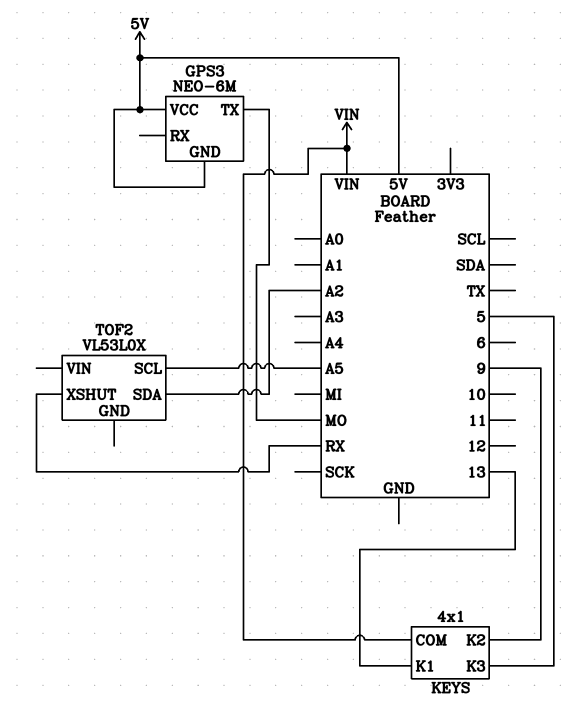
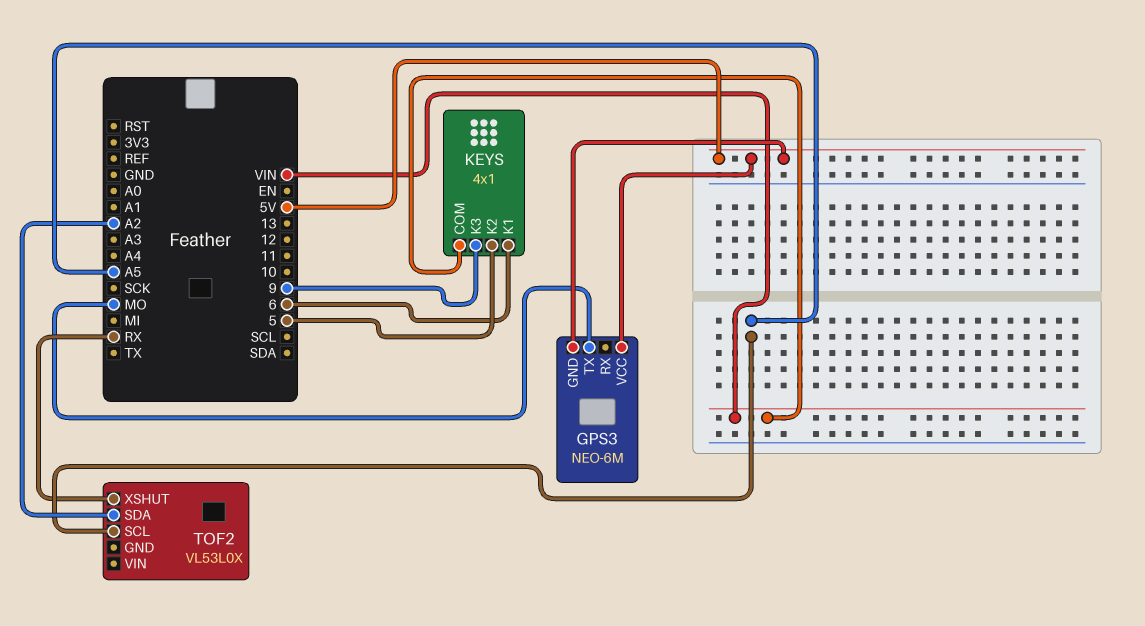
KEYS pin K1: 13 -> 6
KEYS pin K2: 9 -> 5
KEYS pin K3: 5 -> 9

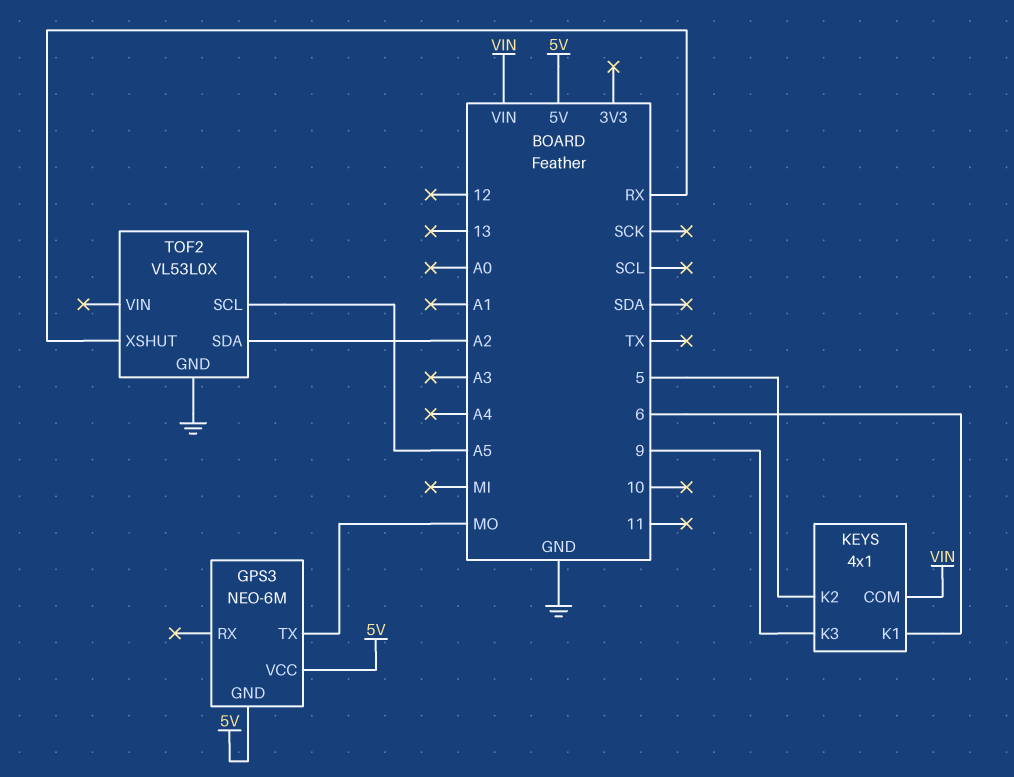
TOF2 pin GND: none -> GND

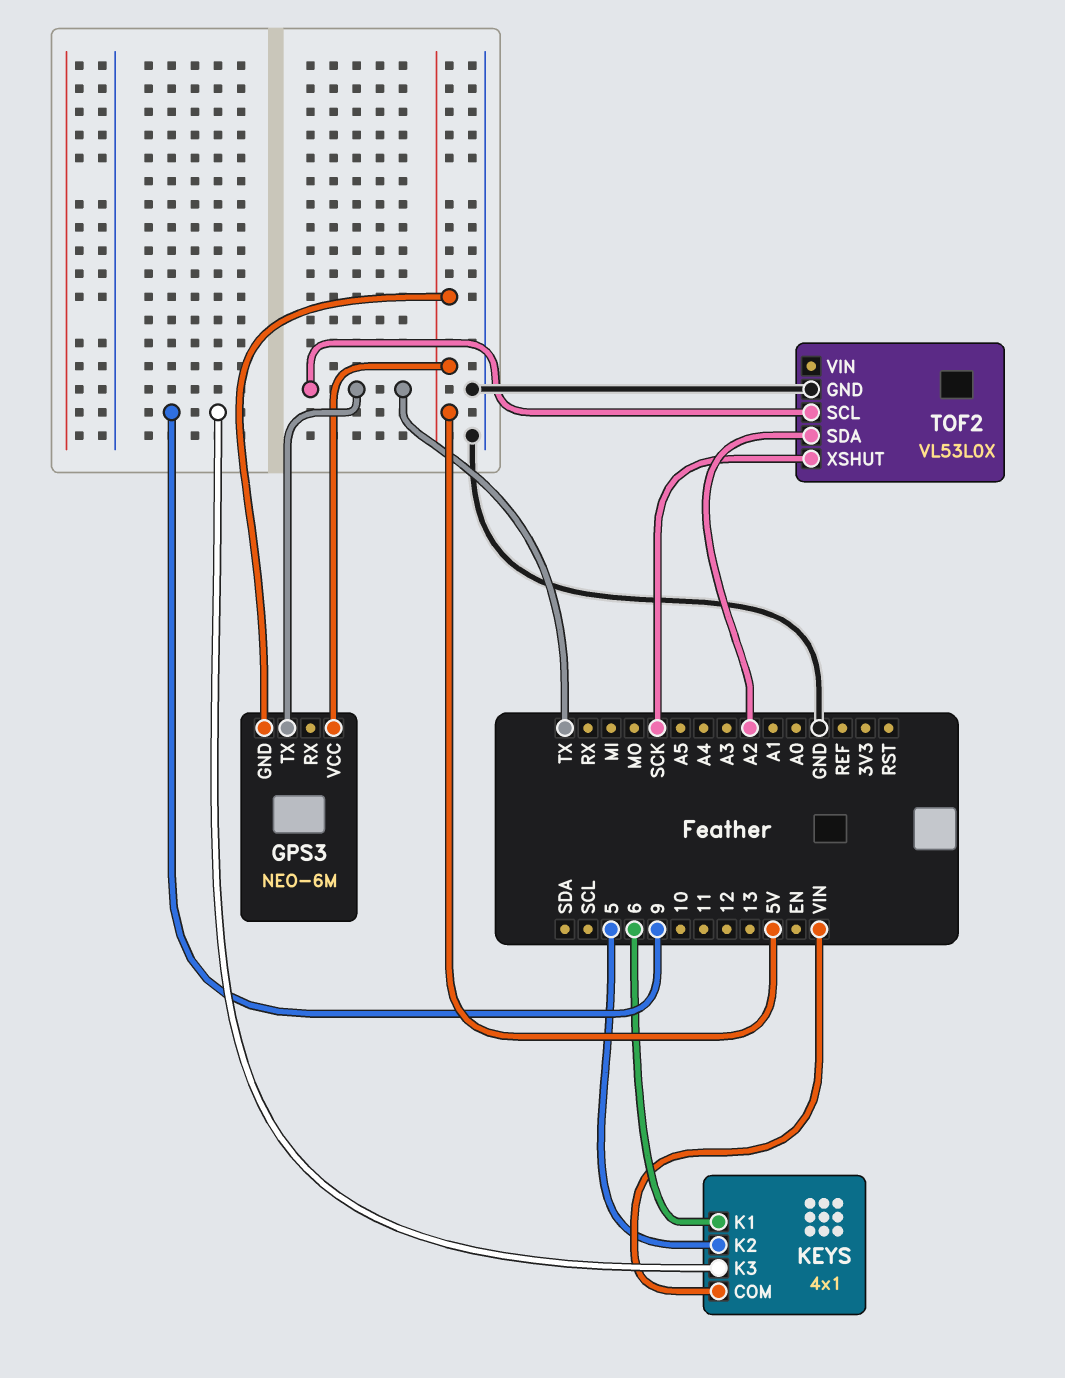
GPS3 pin TX: MO -> TX
TOF2 pin SCL: A5 -> TX
TOF2 pin XSHUT: RX -> SCK

